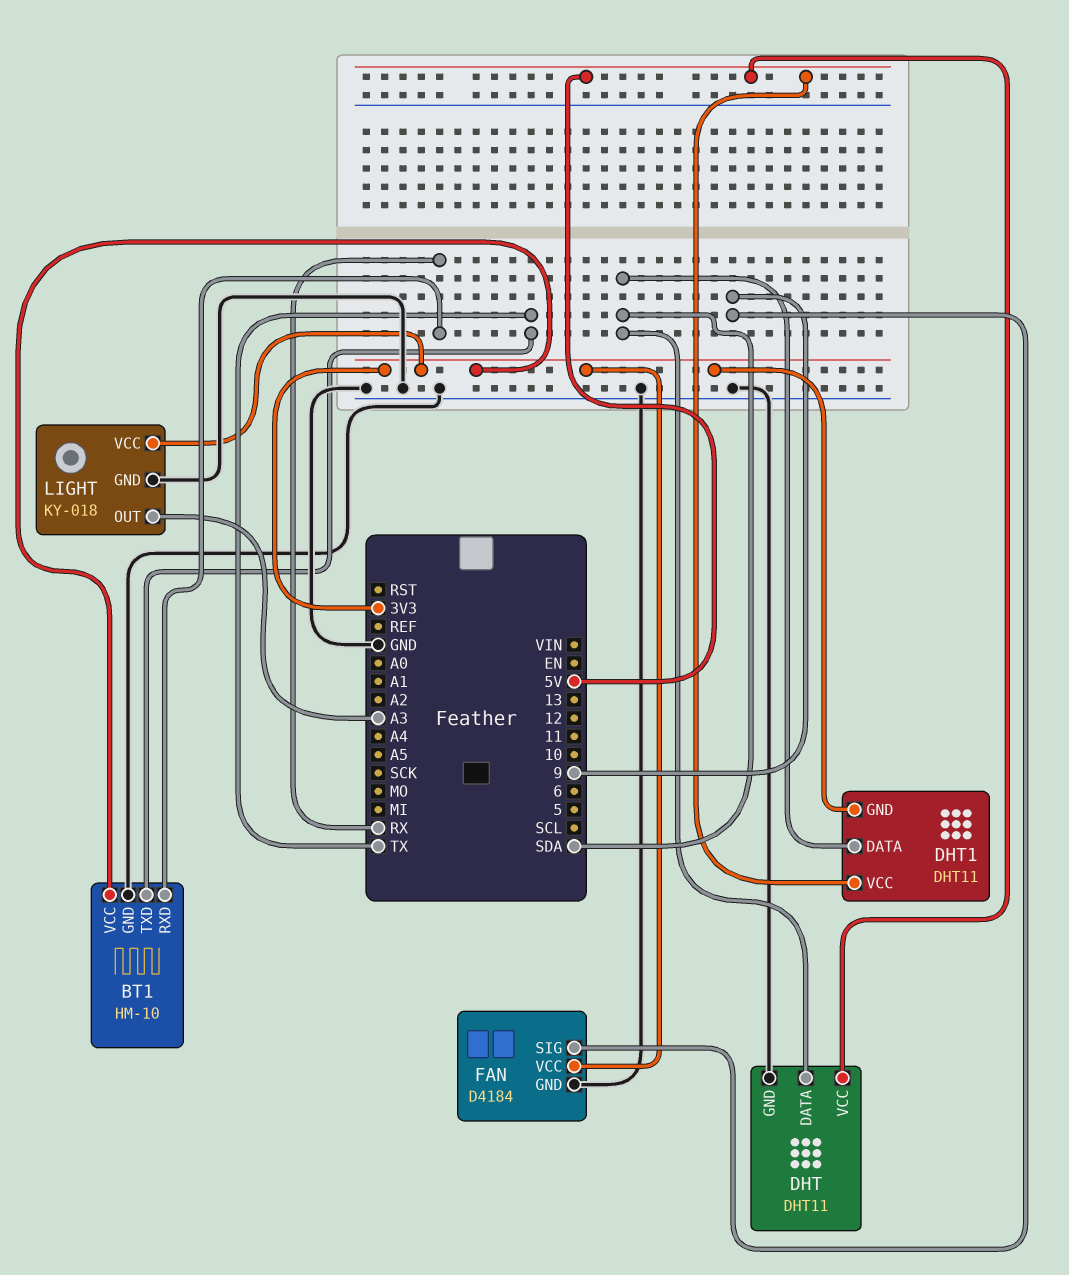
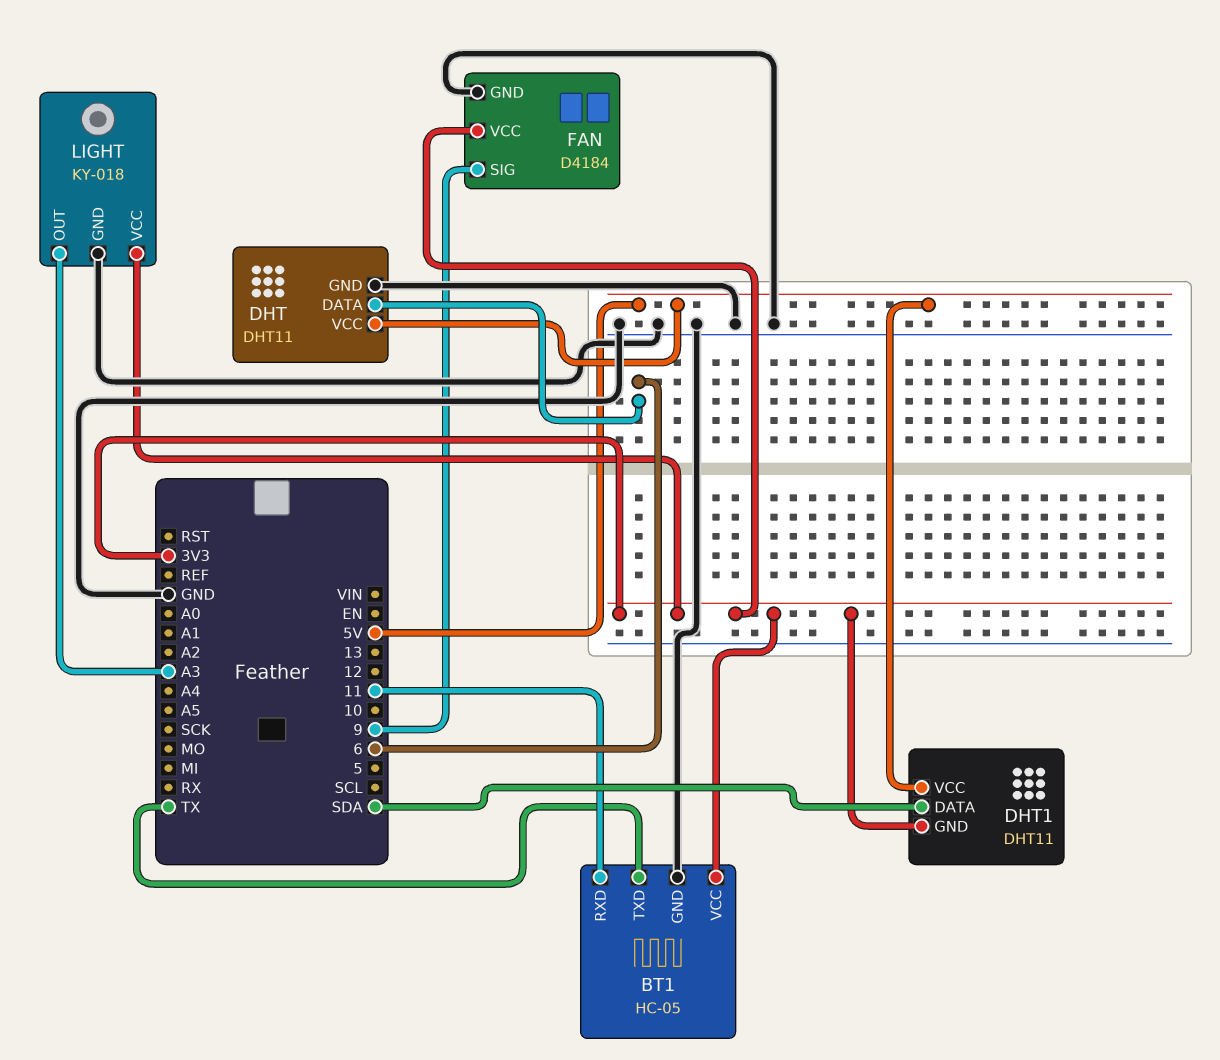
BT1: HM-10 -> HC-05
BT1 pin RXD: RX -> 11
DHT pin DATA: SDA -> 6

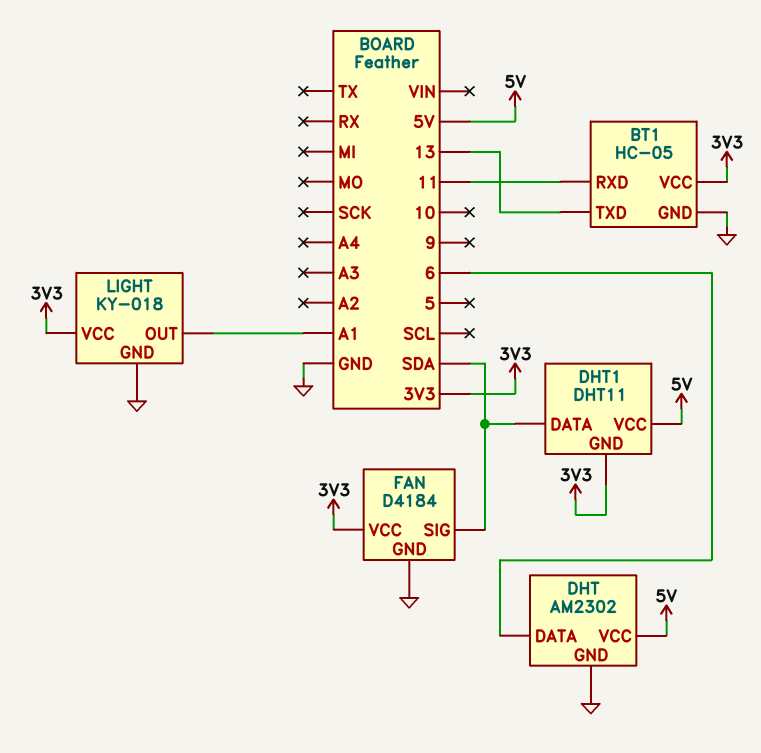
BT1 pin TXD: TX -> 13
DHT: DHT11 -> AM2302
FAN pin SIG: 9 -> SDA
LIGHT pin OUT: A3 -> A1

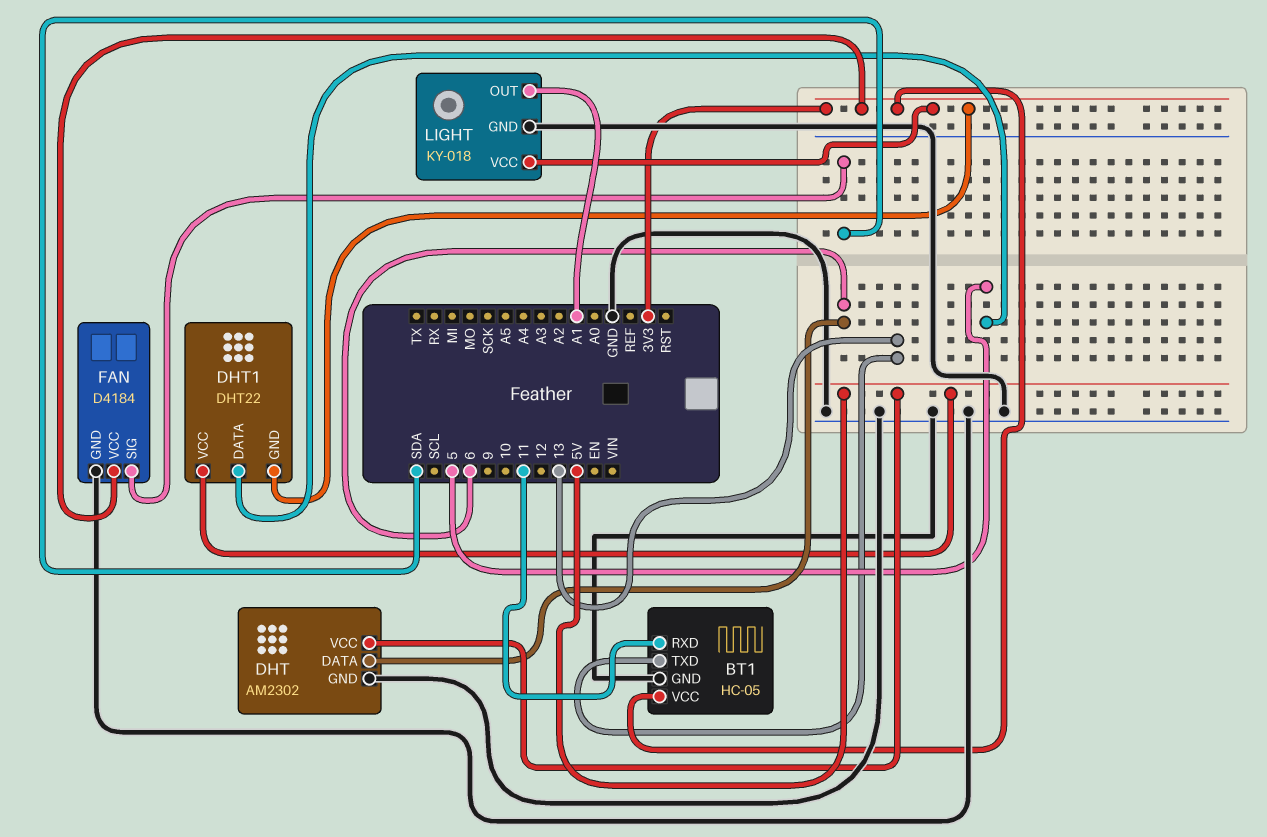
DHT1: DHT11 -> DHT22
DHT1 pin DATA: SDA -> 5

